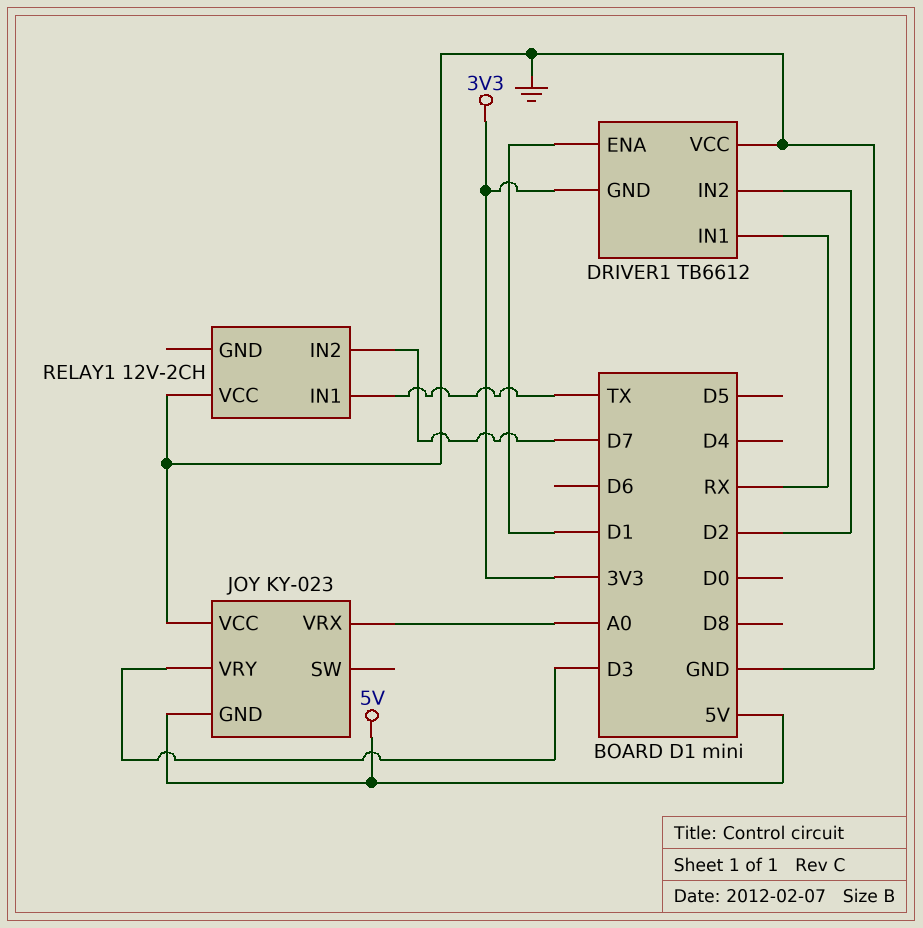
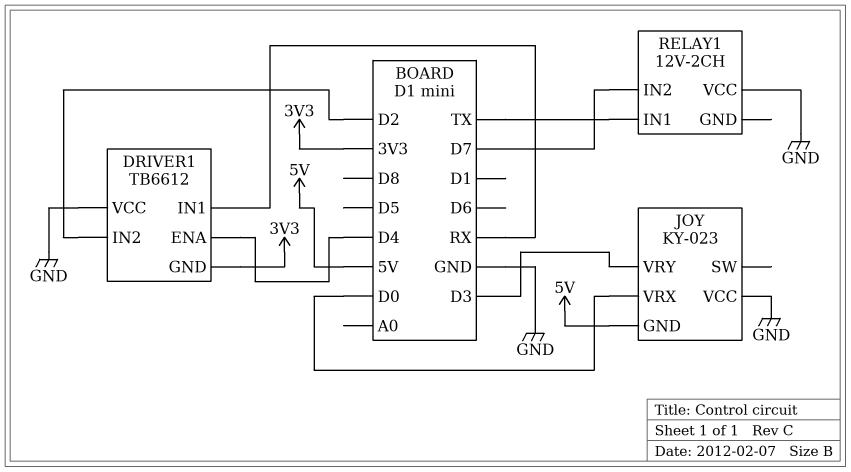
DRIVER1 pin ENA: D1 -> D4
JOY pin VRX: A0 -> D0

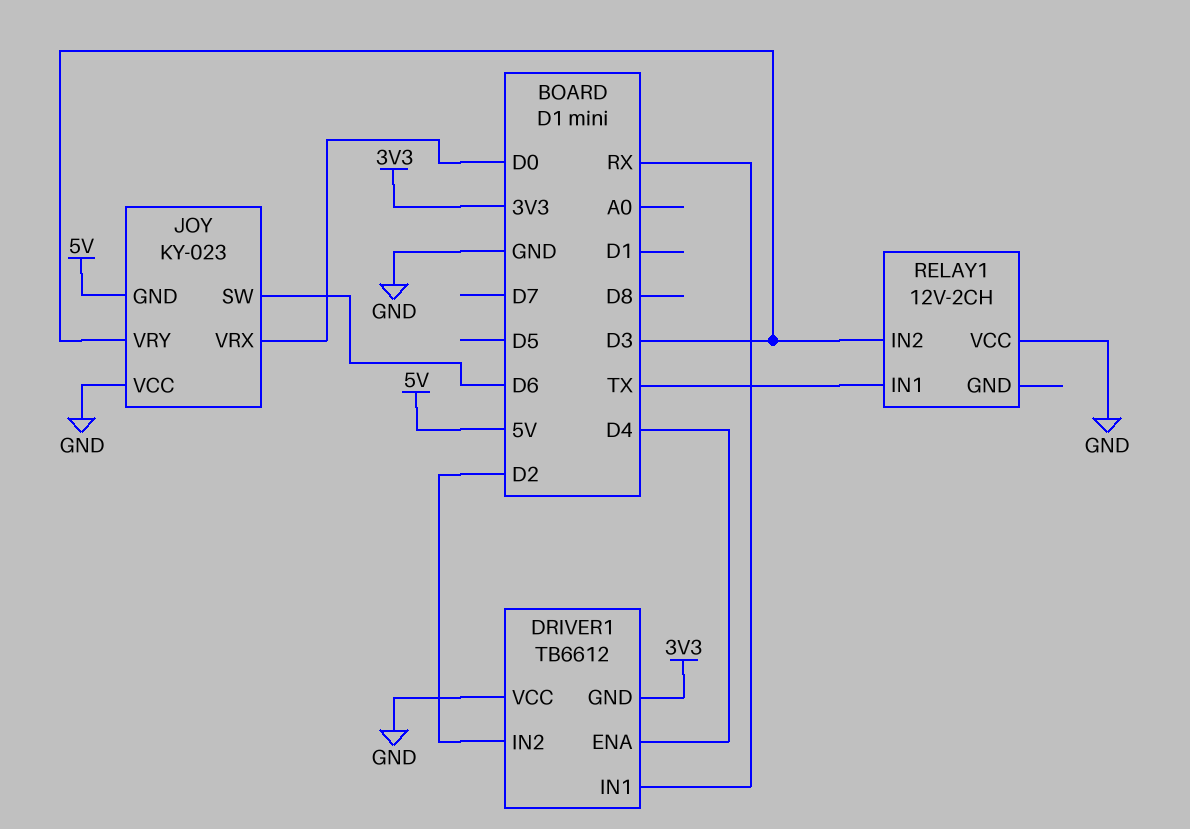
JOY pin SW: none -> D6
RELAY1 pin IN2: D7 -> D3

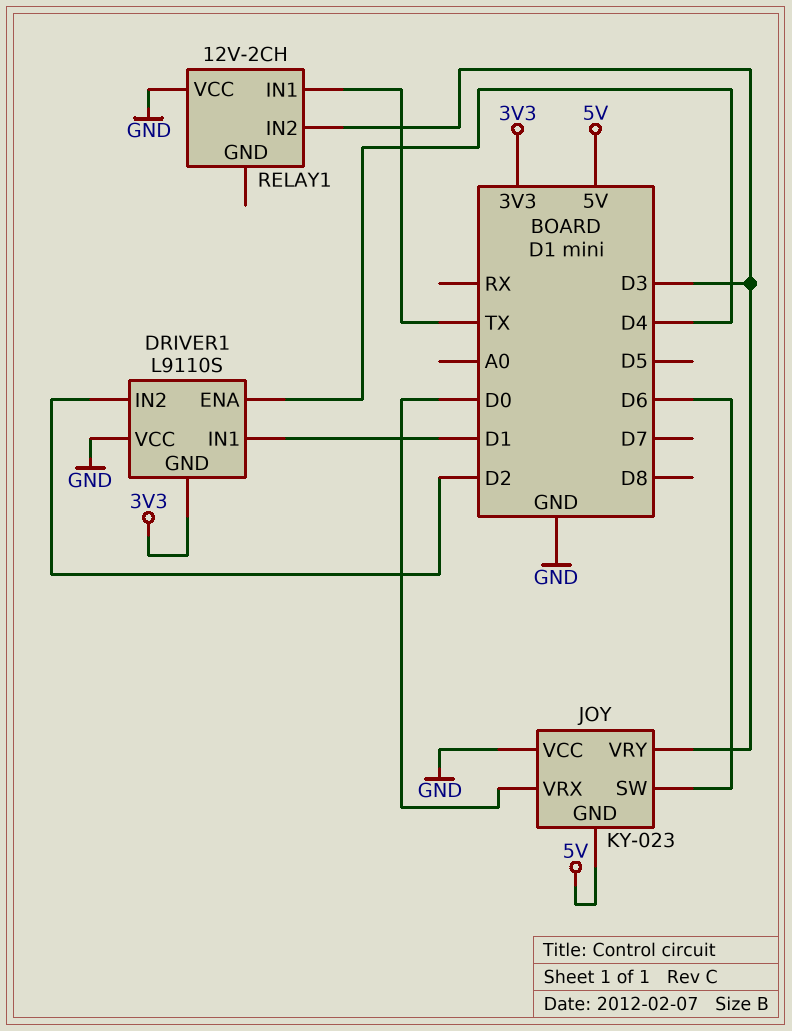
DRIVER1: TB6612 -> L9110S
DRIVER1 pin IN1: RX -> D1

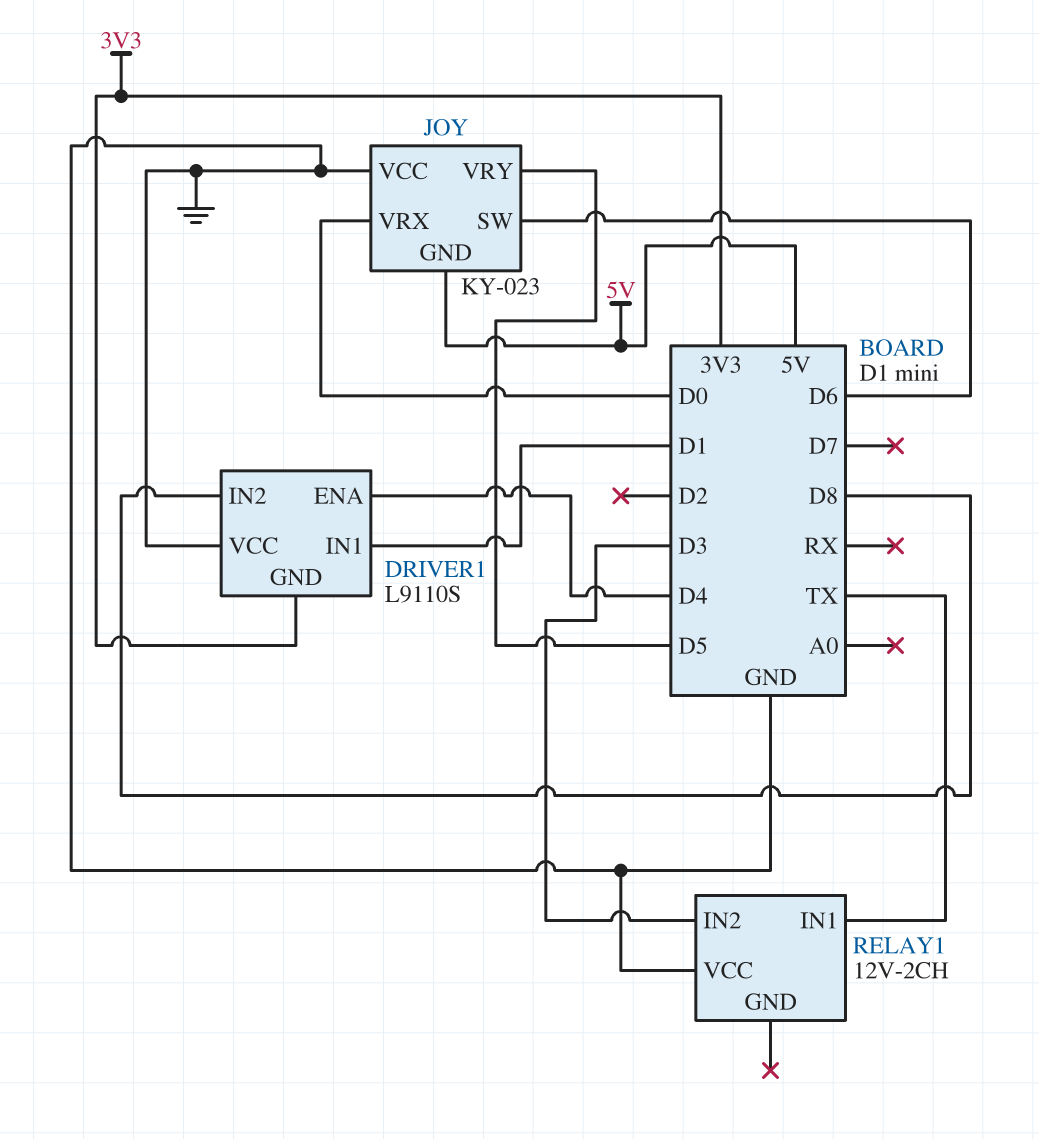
DRIVER1 pin IN2: D2 -> D8
JOY pin VRY: D3 -> D5

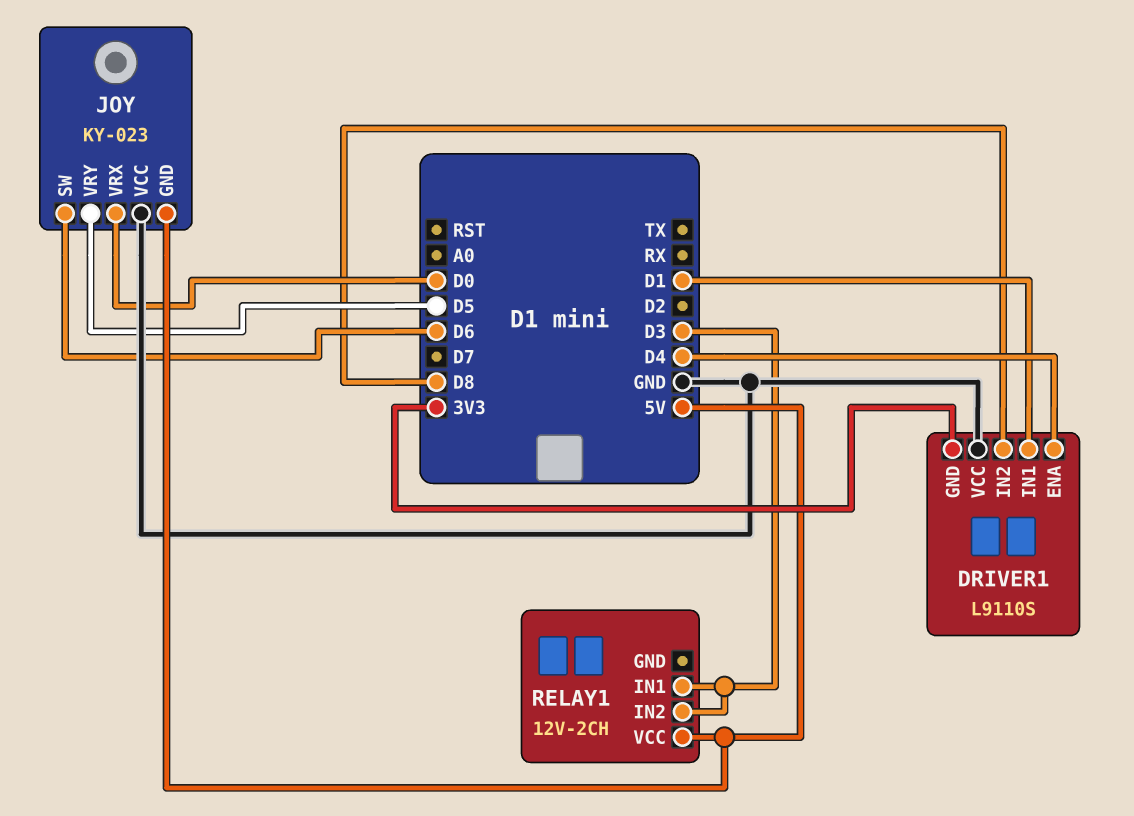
RELAY1 pin IN1: TX -> D3
RELAY1 pin VCC: GND -> 5V

